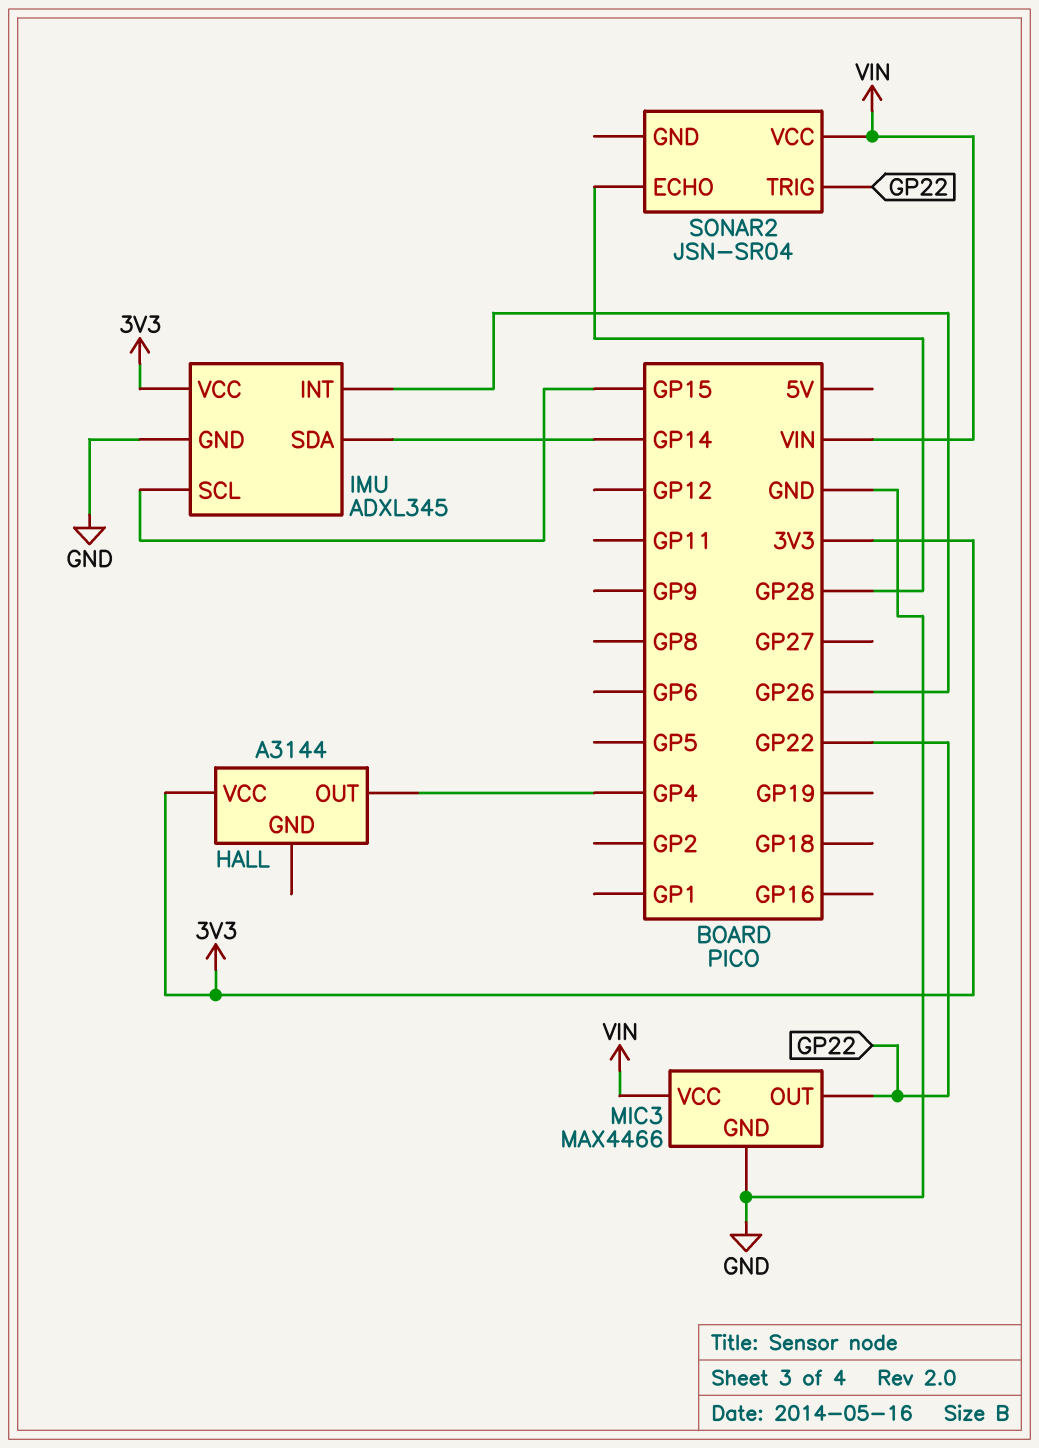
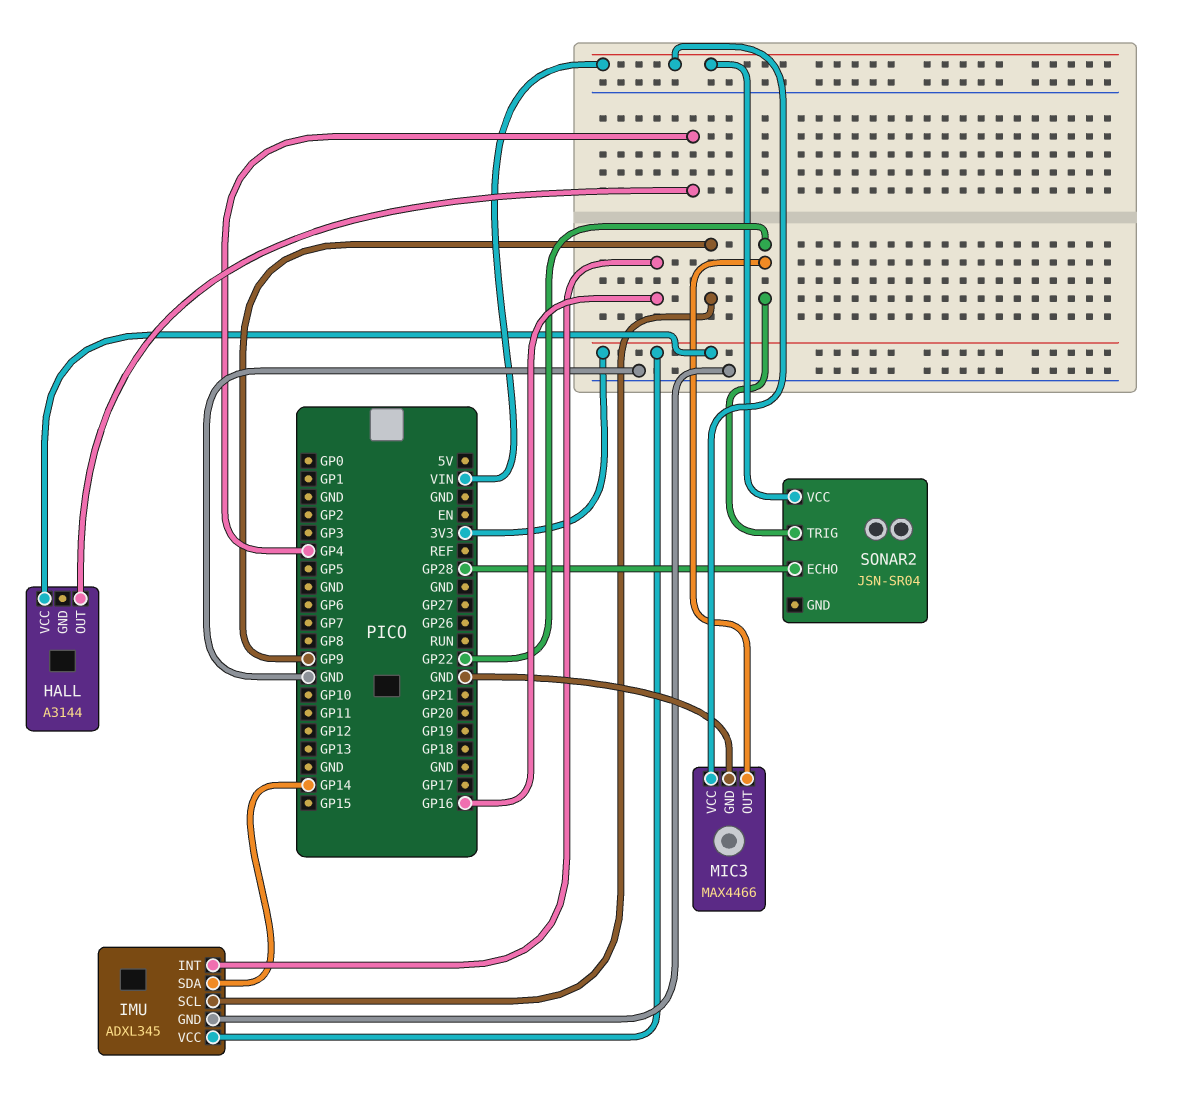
IMU pin INT: GP26 -> GP16
IMU pin SCL: GP15 -> GP9

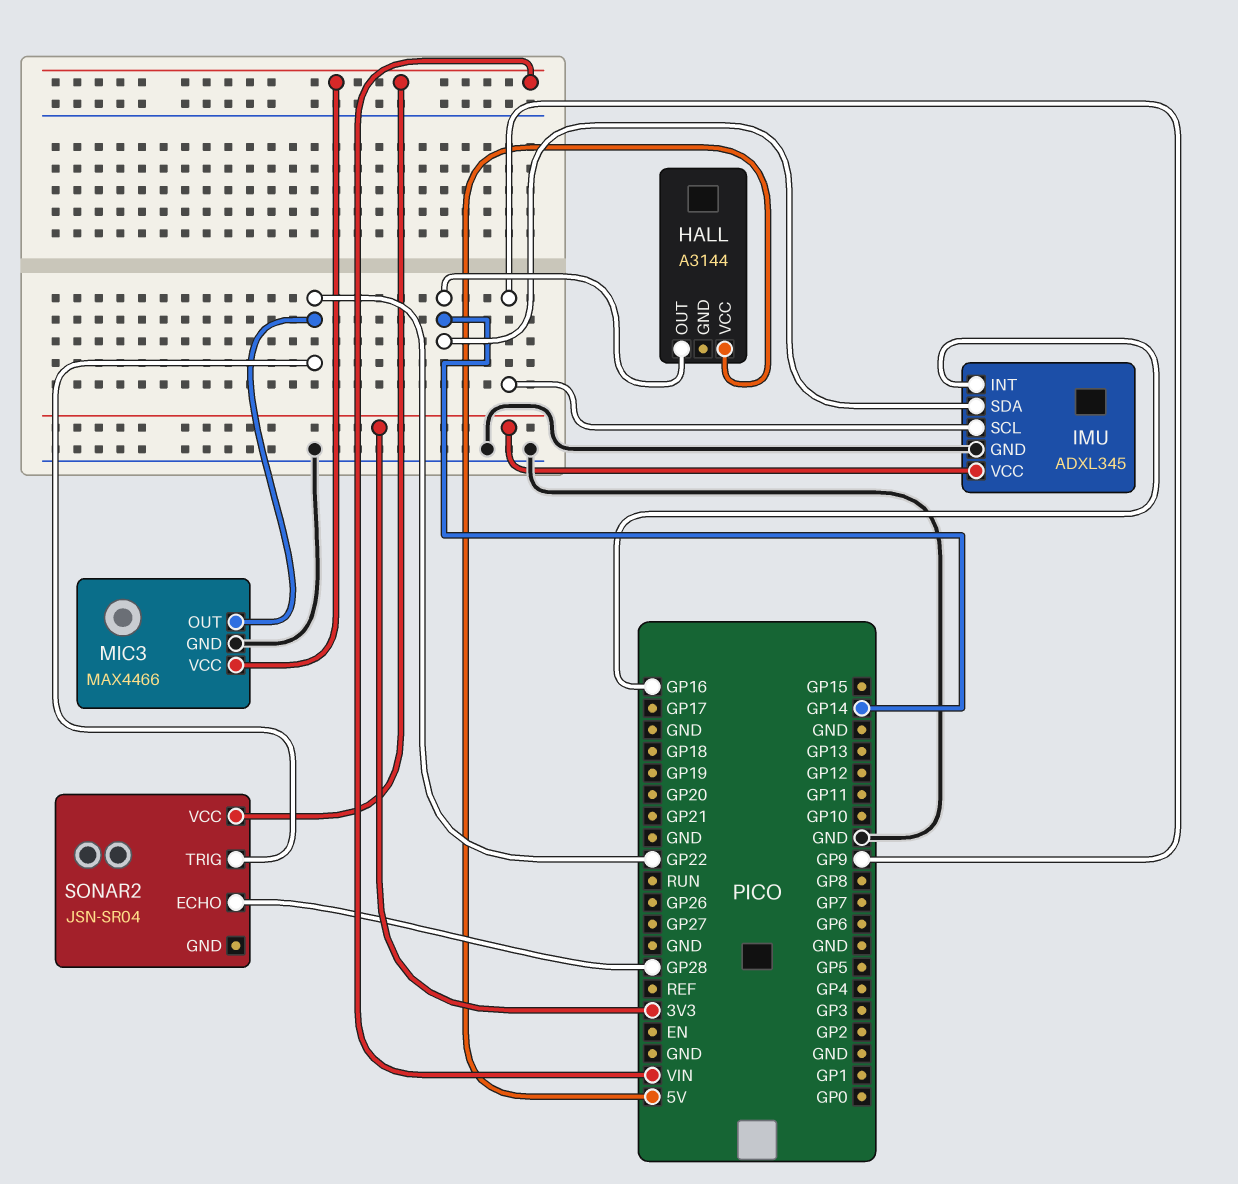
HALL pin OUT: GP4 -> GP14
HALL pin VCC: 3V3 -> 5V

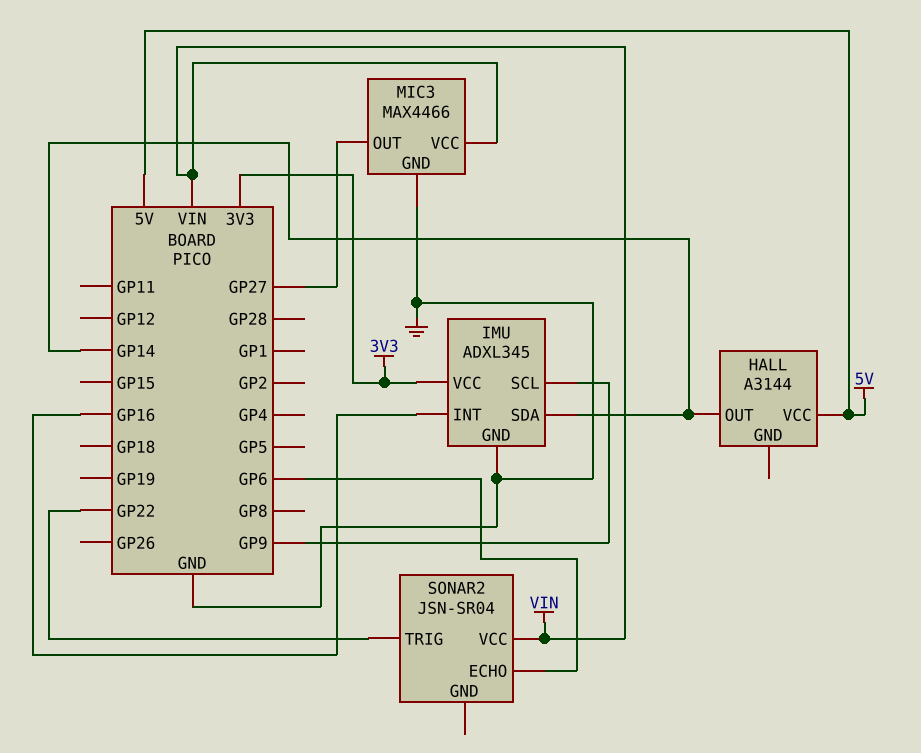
MIC3 pin OUT: GP22 -> GP27
SONAR2 pin ECHO: GP28 -> GP6

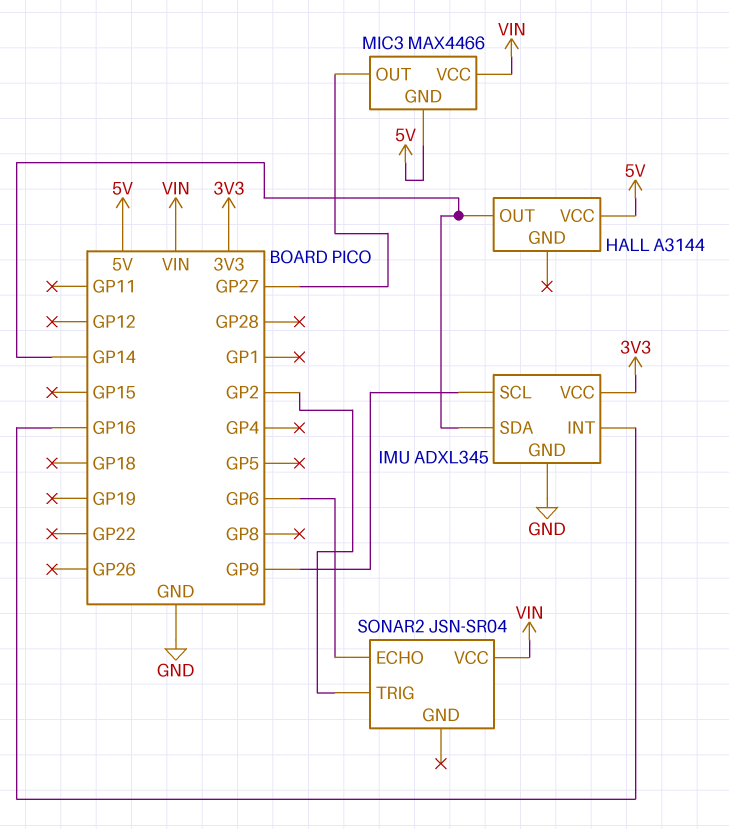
MIC3 pin GND: GND -> 5V
SONAR2 pin TRIG: GP22 -> GP2

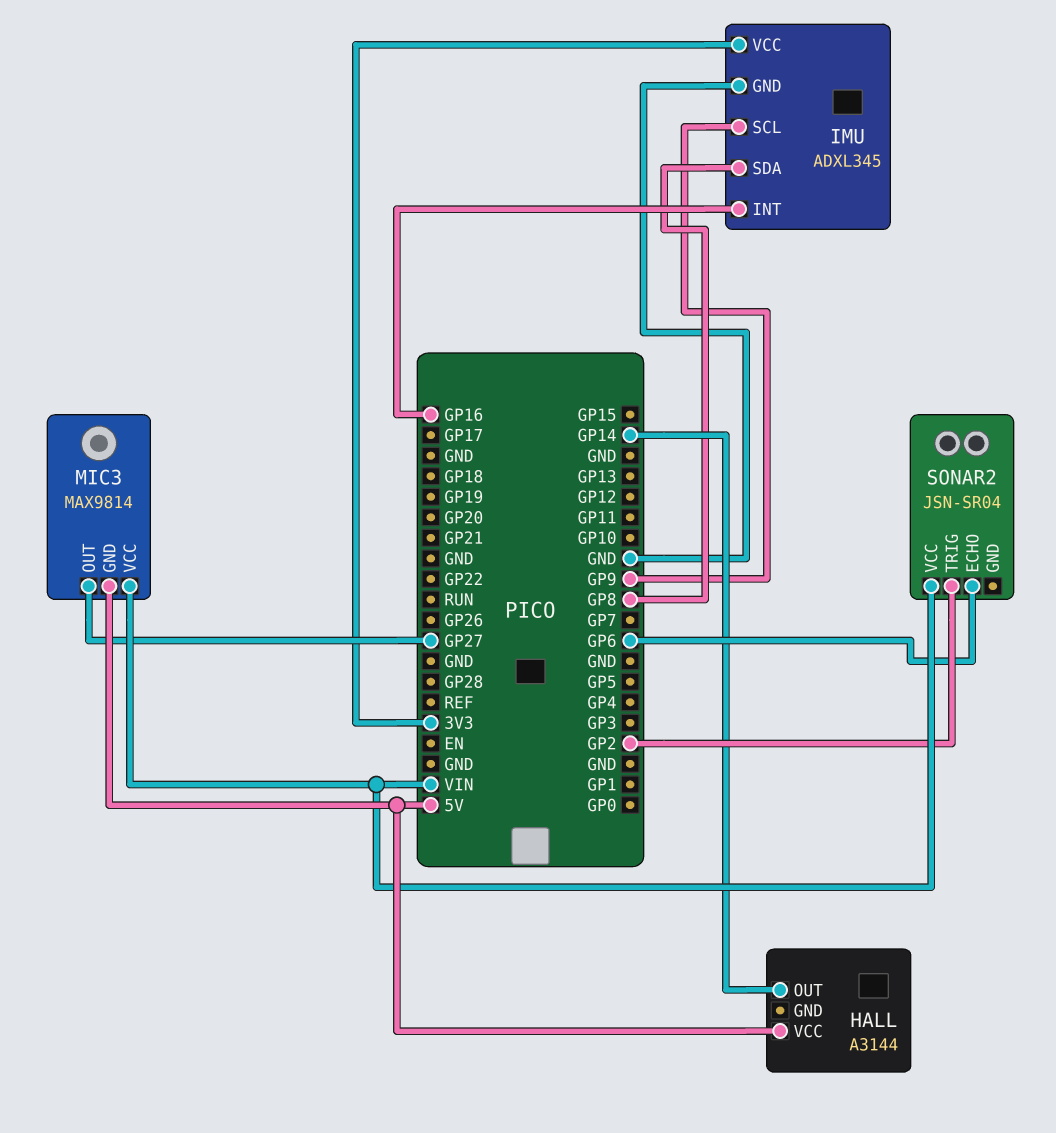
IMU pin SDA: GP14 -> GP8
MIC3: MAX4466 -> MAX9814

